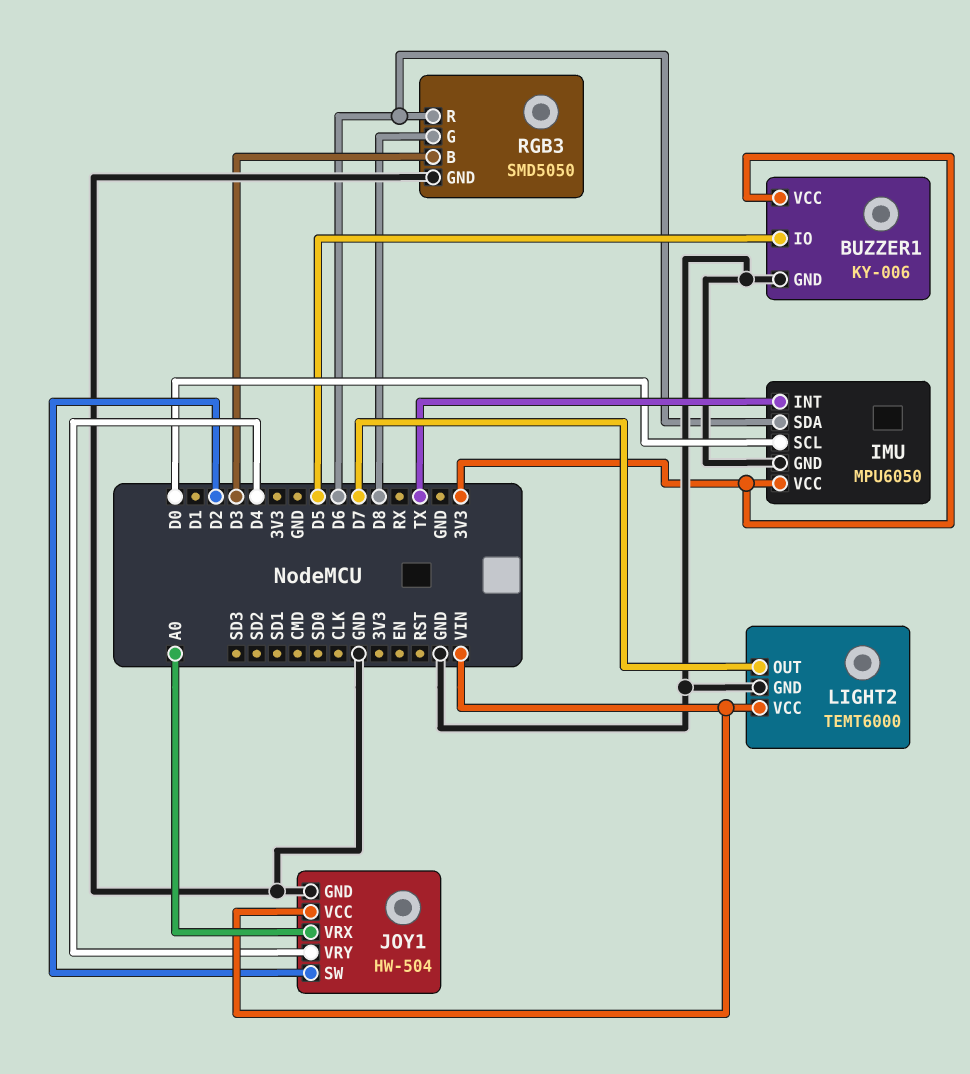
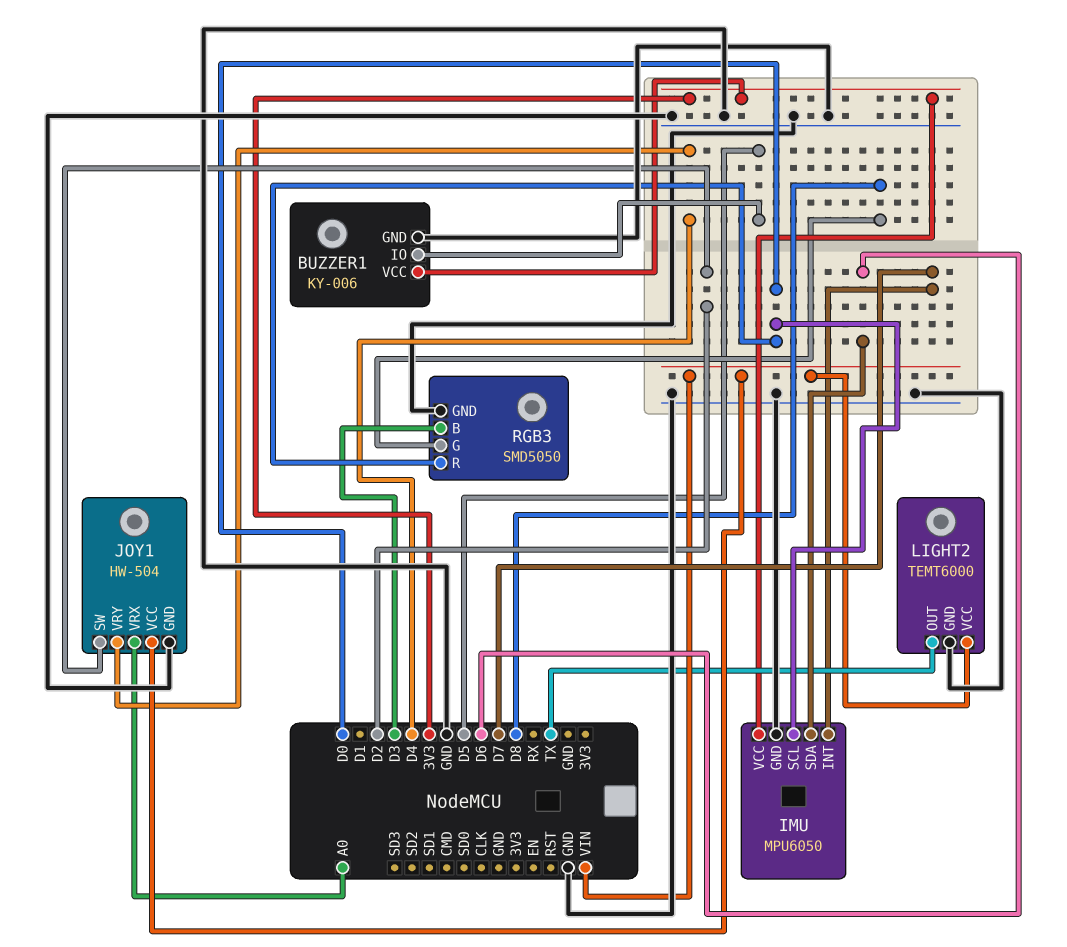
IMU pin INT: TX -> D7
LIGHT2 pin OUT: D7 -> TX
RGB3 pin R: D6 -> D0

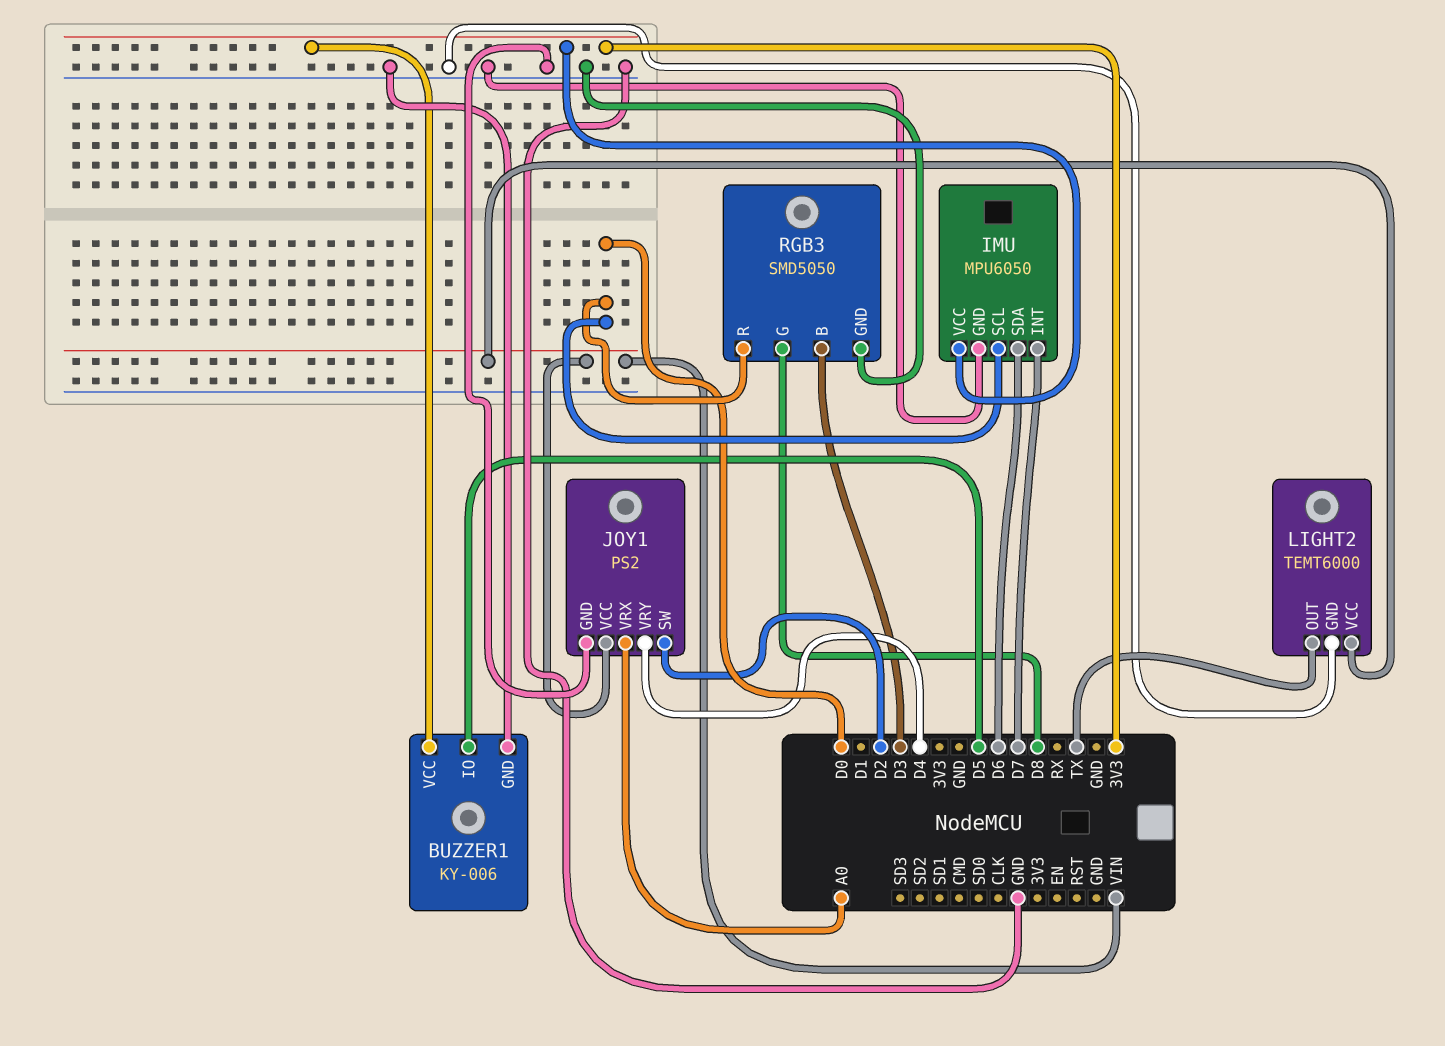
JOY1: HW-504 -> PS2

